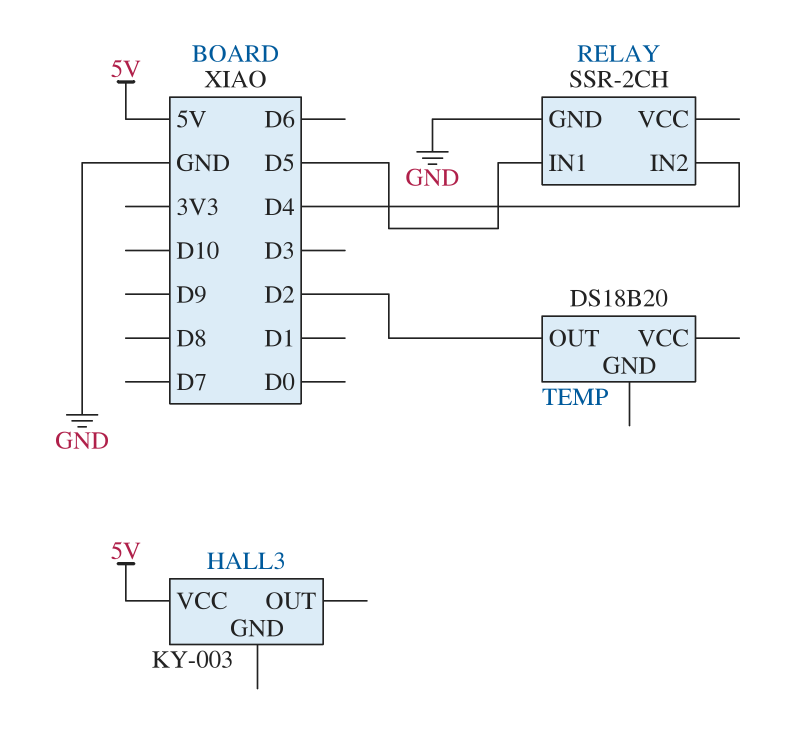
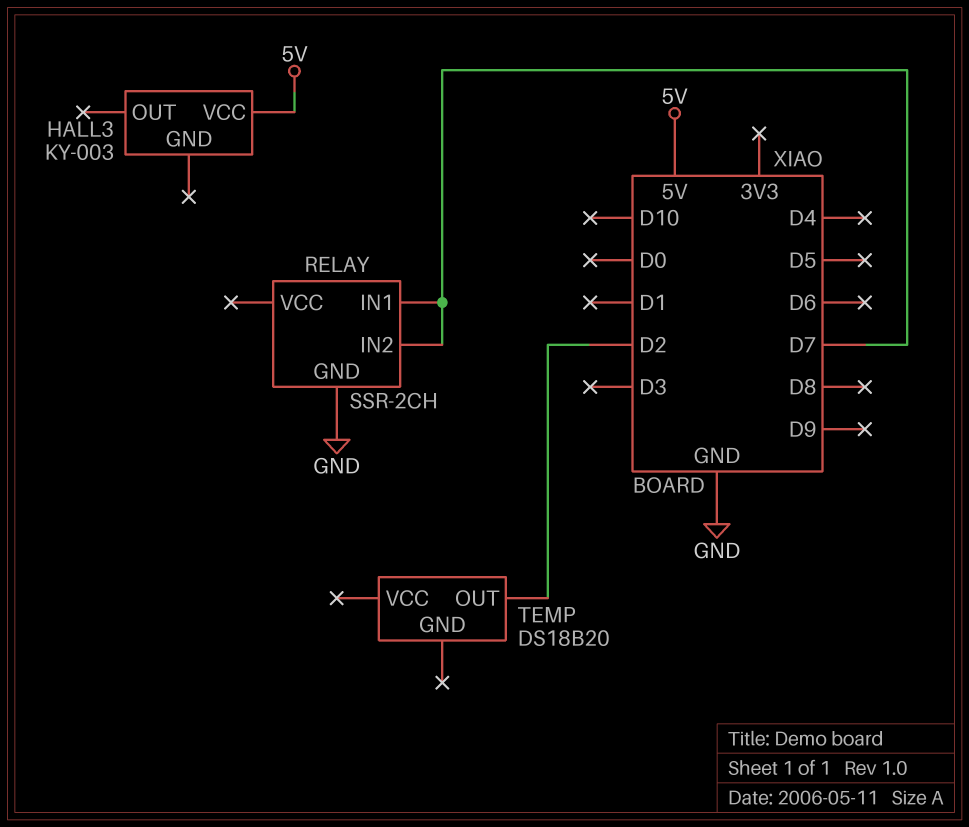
RELAY pin IN1: D5 -> D7
RELAY pin IN2: D4 -> D7

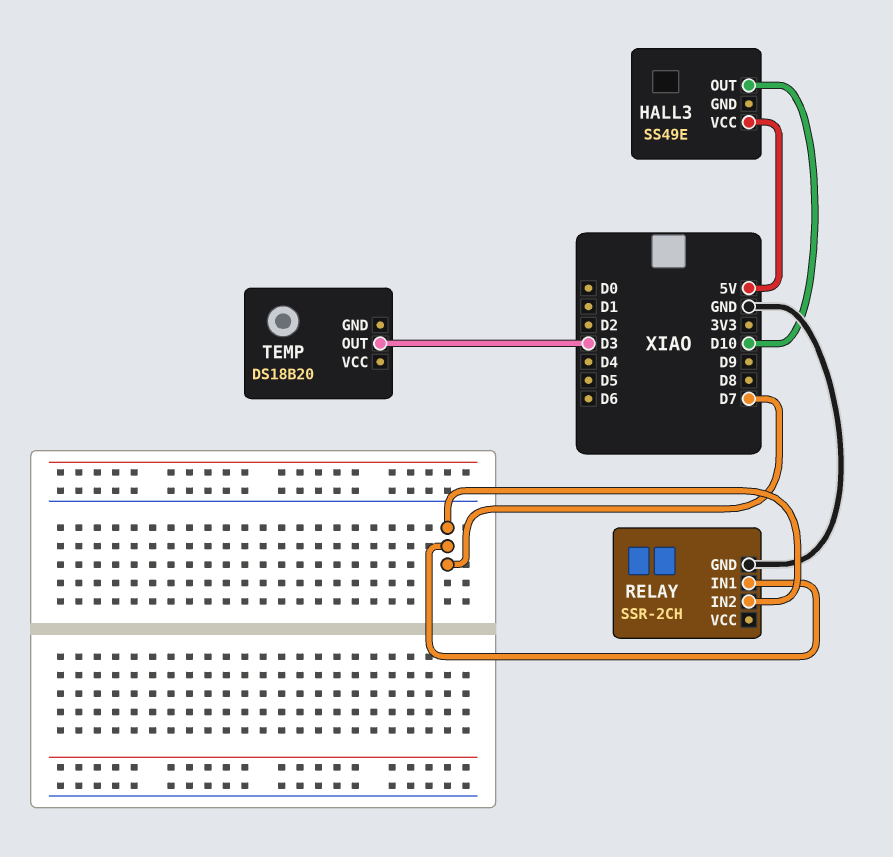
HALL3: KY-003 -> SS49E
HALL3 pin OUT: none -> D10
TEMP pin OUT: D2 -> D3

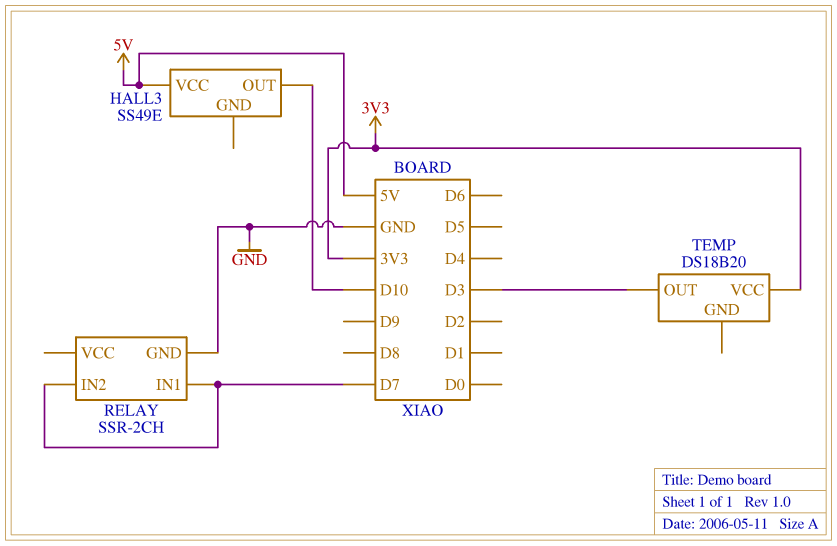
TEMP pin VCC: none -> 3V3

